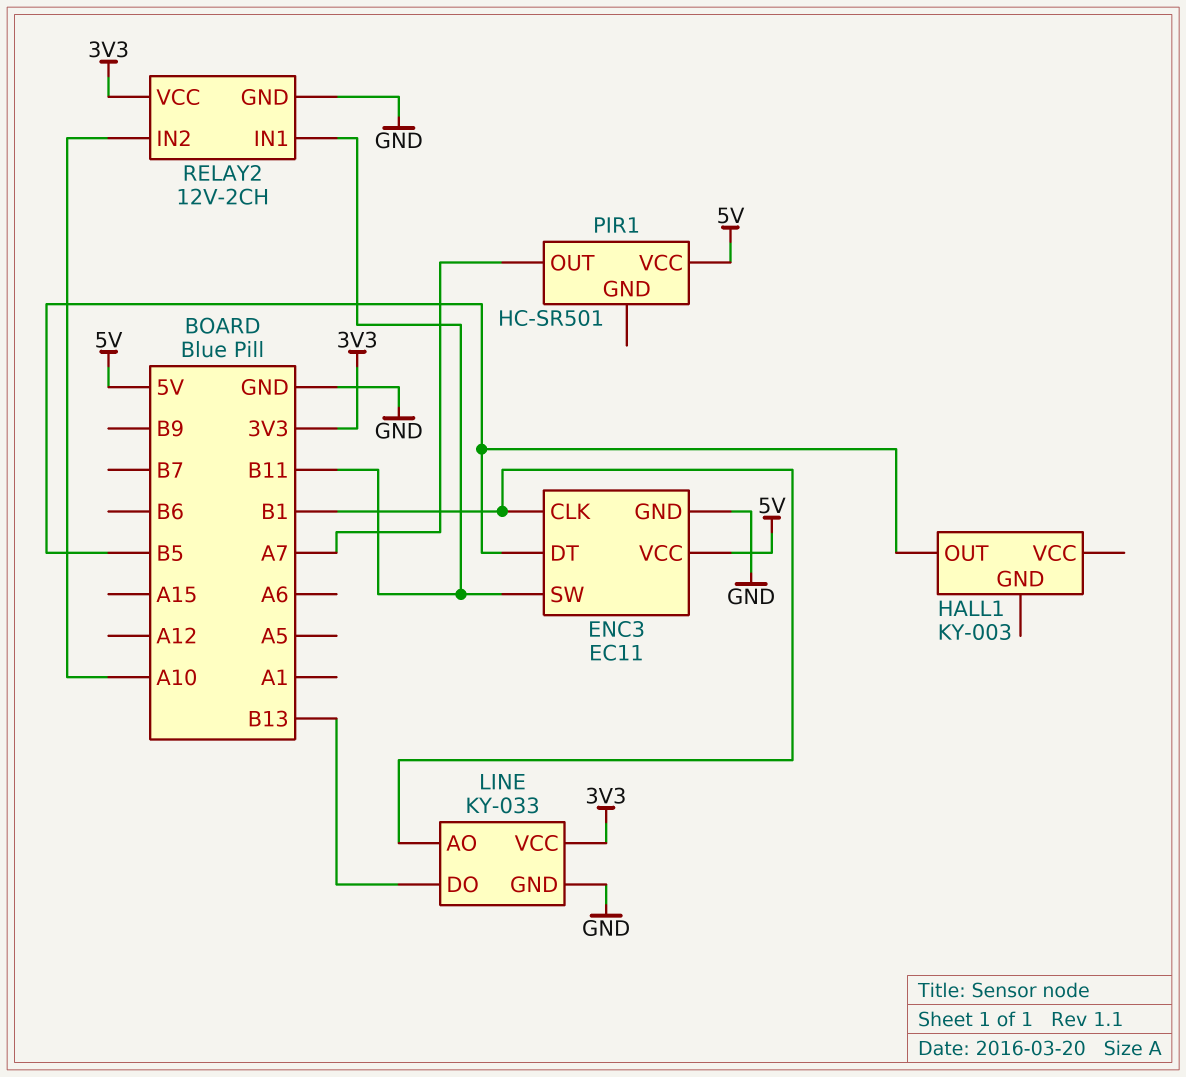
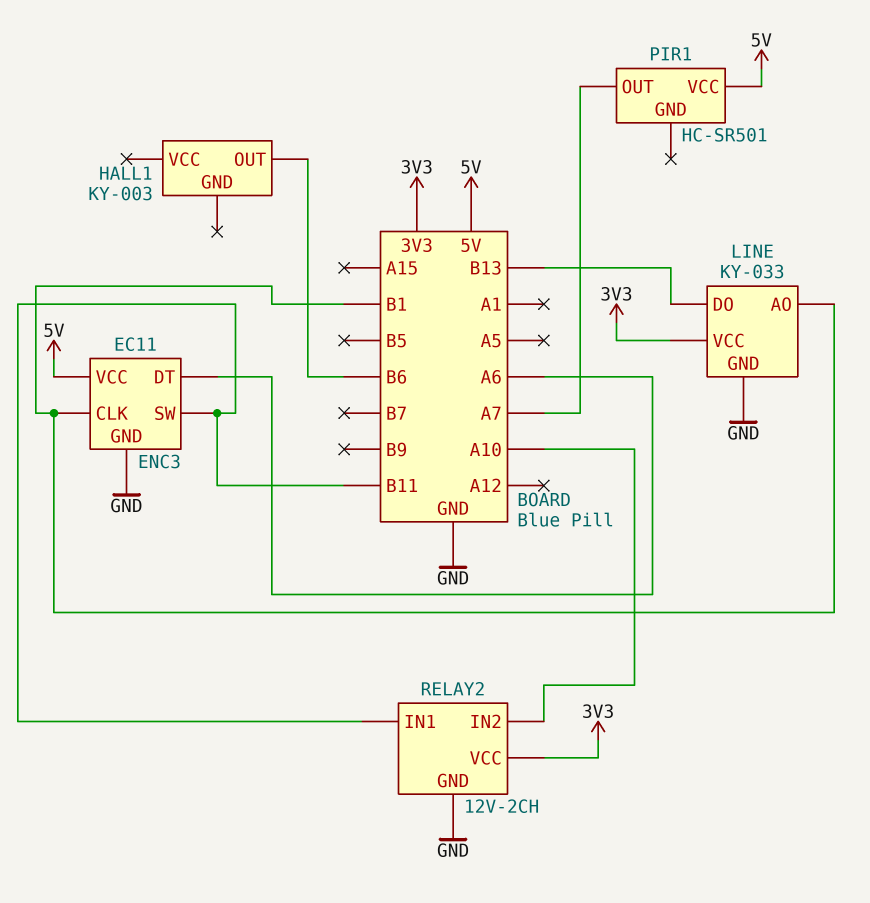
ENC3 pin DT: B5 -> A6
HALL1 pin OUT: B5 -> B6

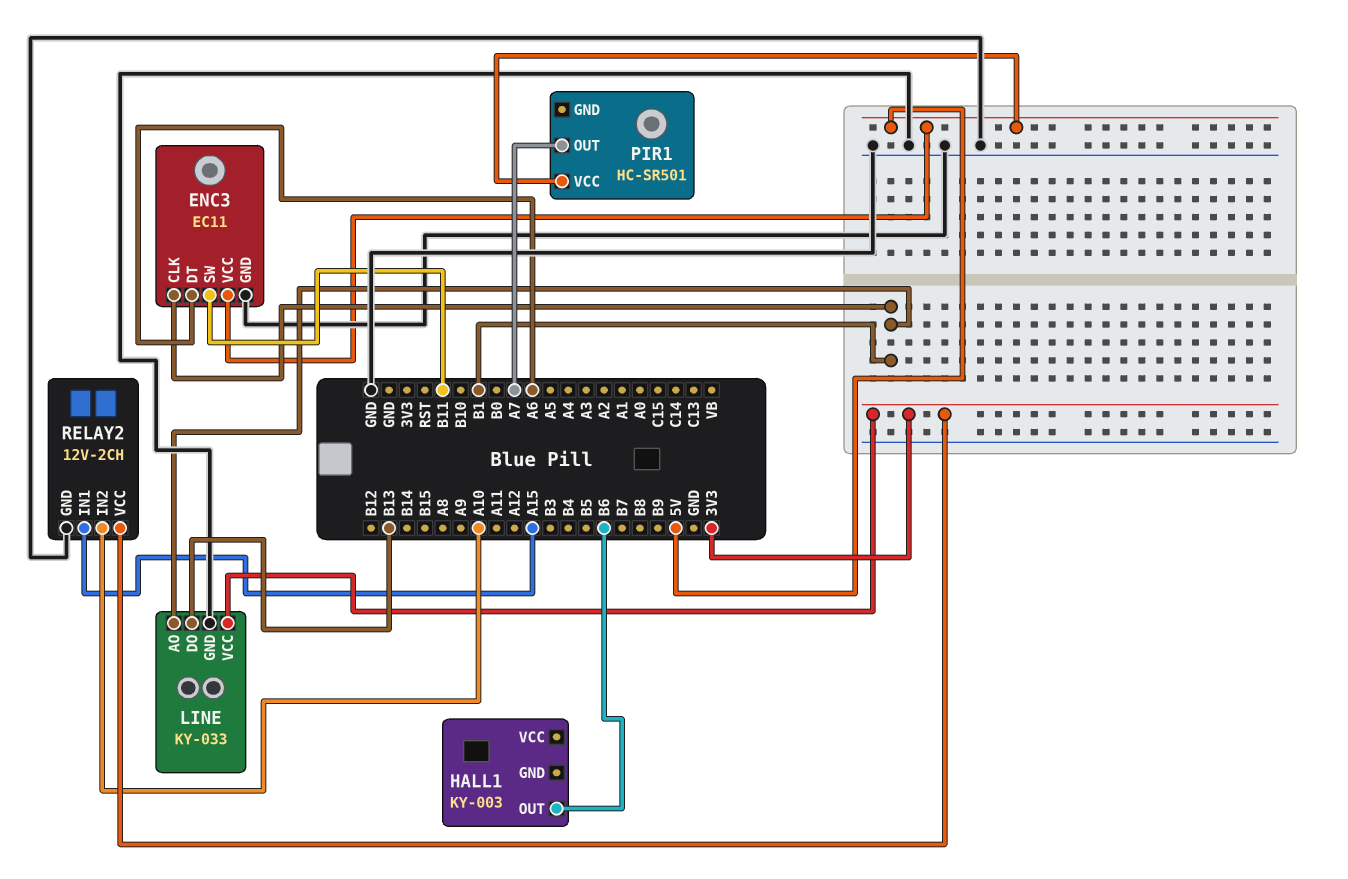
RELAY2 pin IN1: B11 -> A15

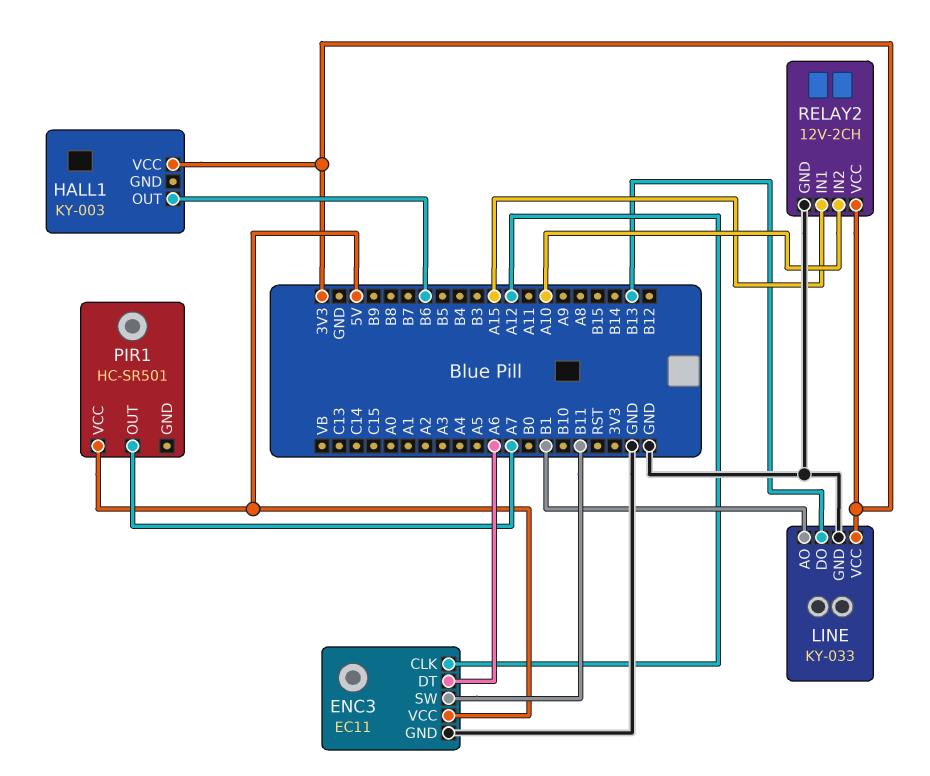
ENC3 pin CLK: B1 -> A12
HALL1 pin VCC: none -> 3V3

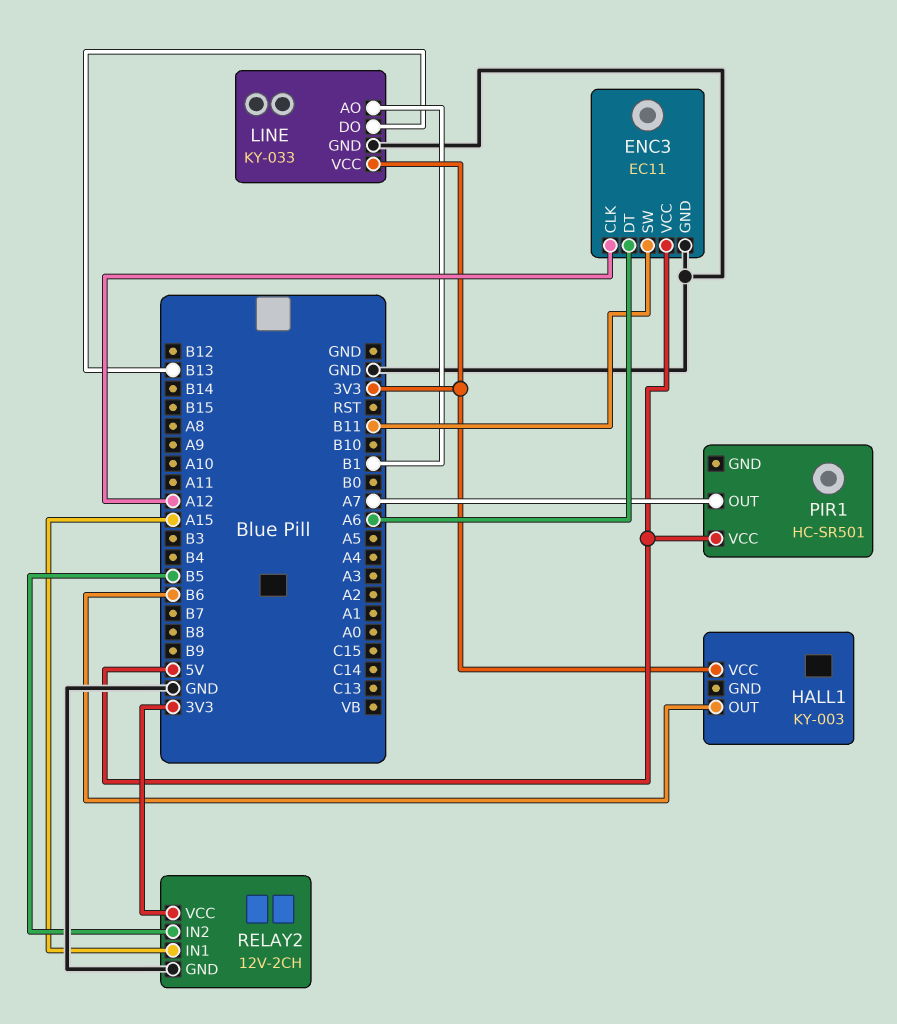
RELAY2 pin IN2: A10 -> B5

